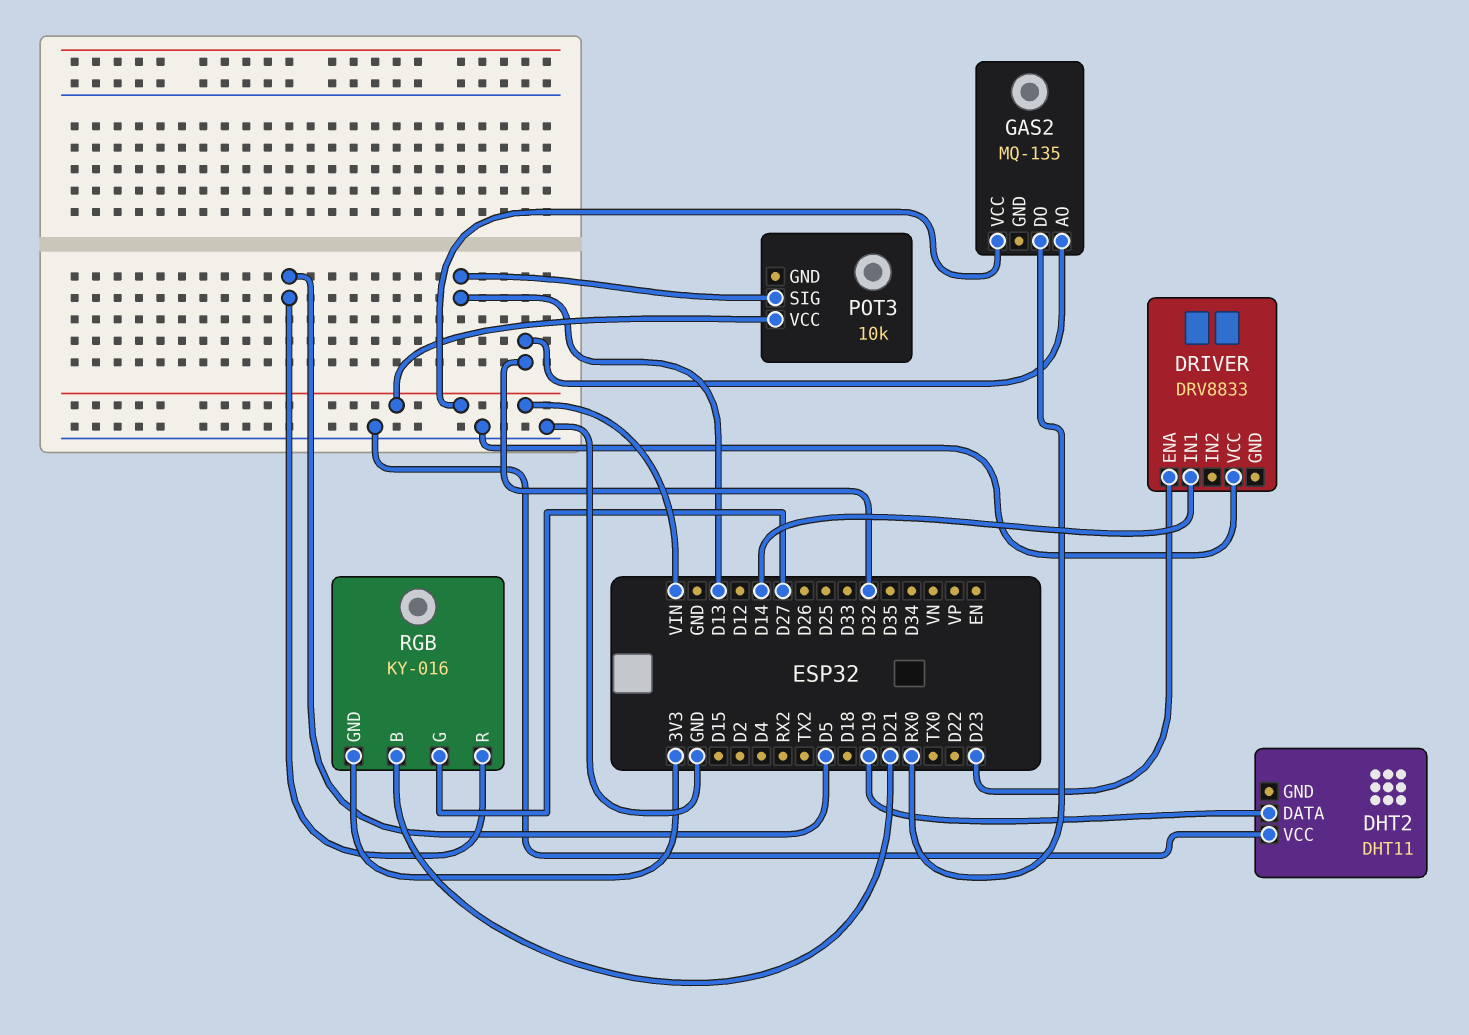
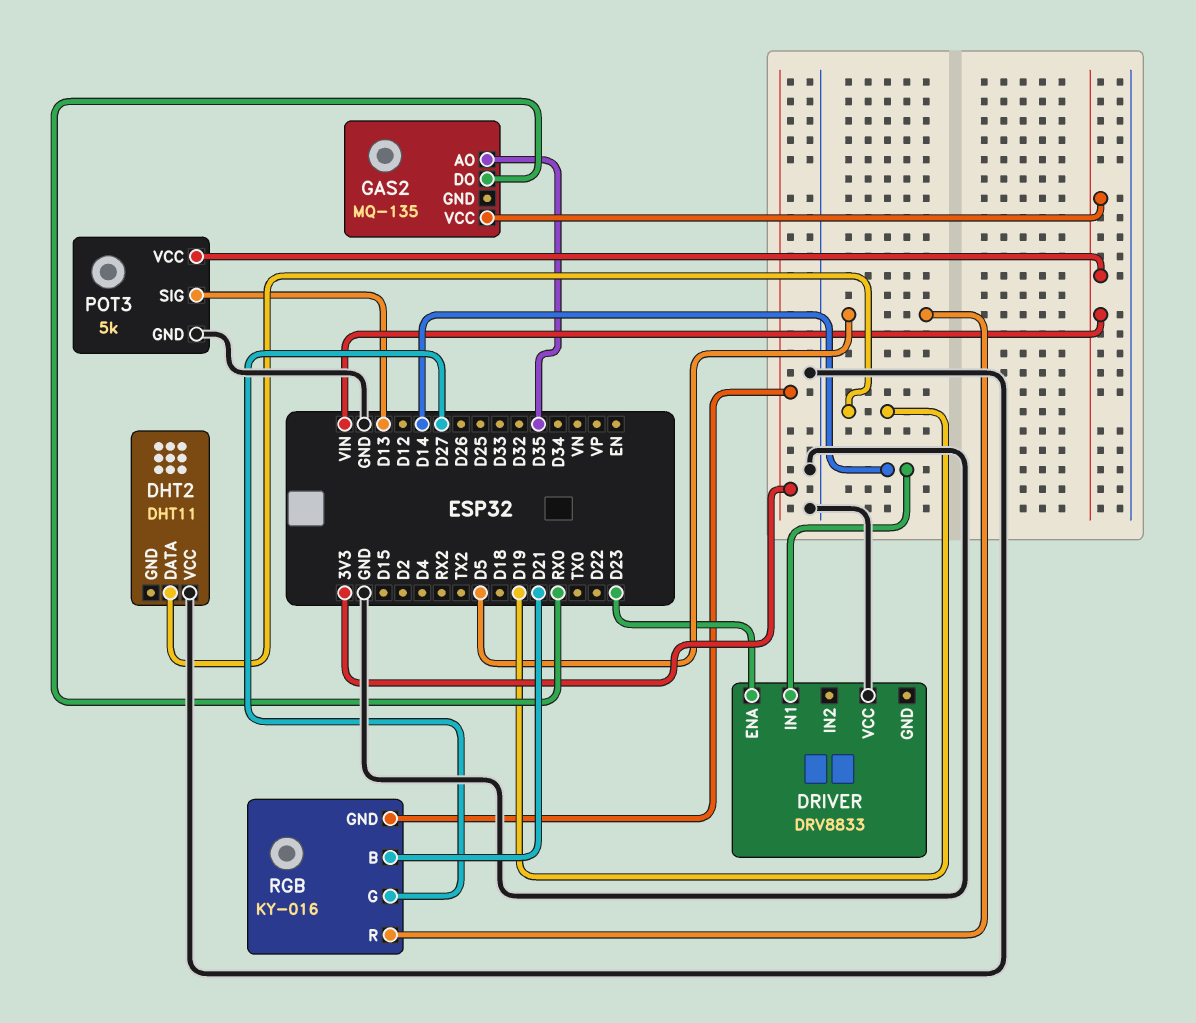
GAS2 pin AO: D32 -> D35
POT3: 10k -> 5k
POT3 pin GND: none -> GND

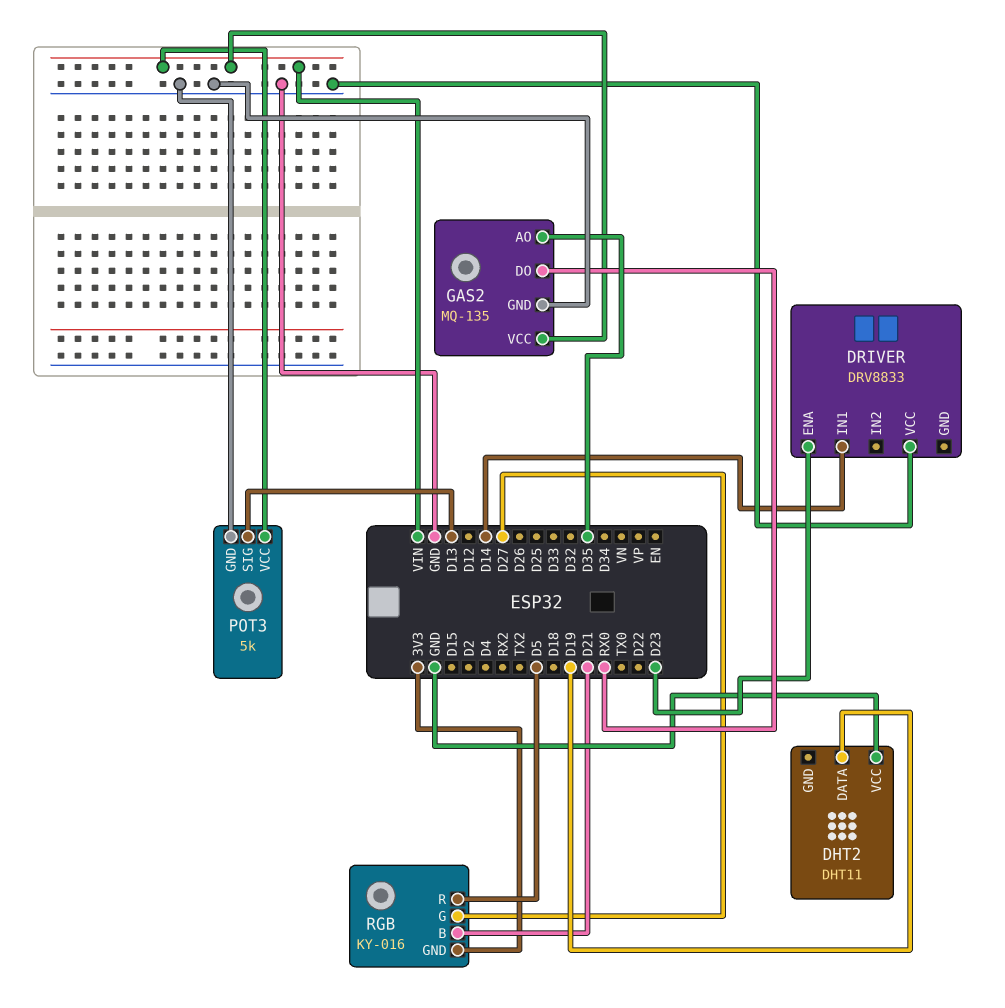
GAS2 pin GND: none -> GND

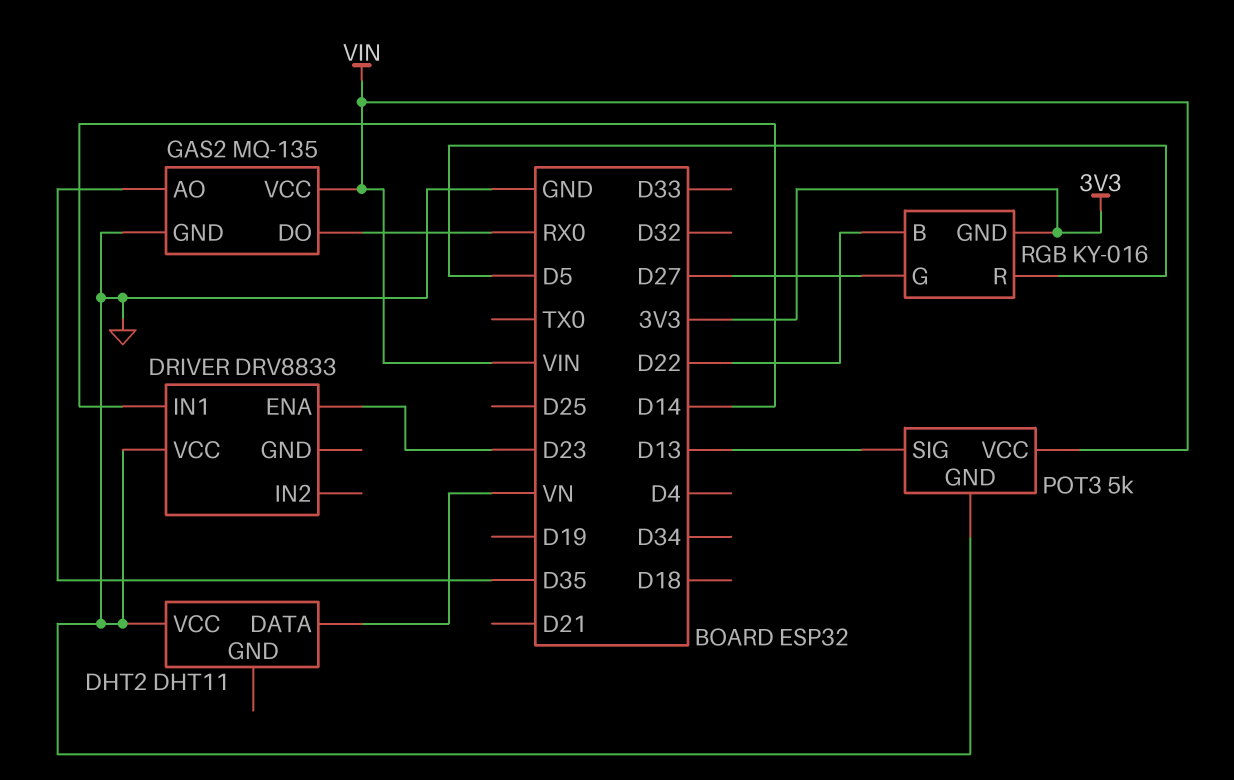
DHT2 pin DATA: D19 -> VN
RGB pin B: D21 -> D22

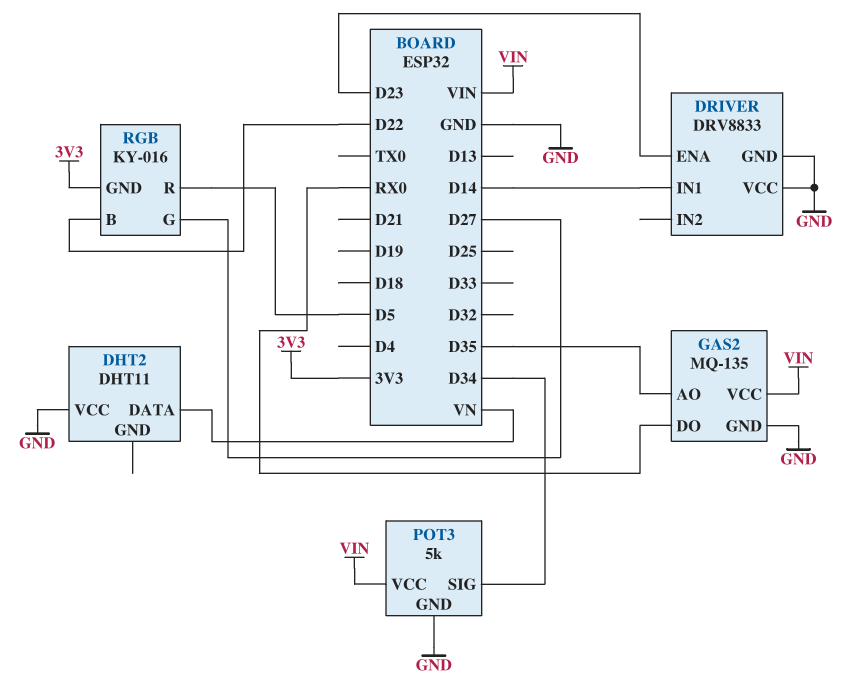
DRIVER pin GND: none -> GND
POT3 pin SIG: D13 -> D34

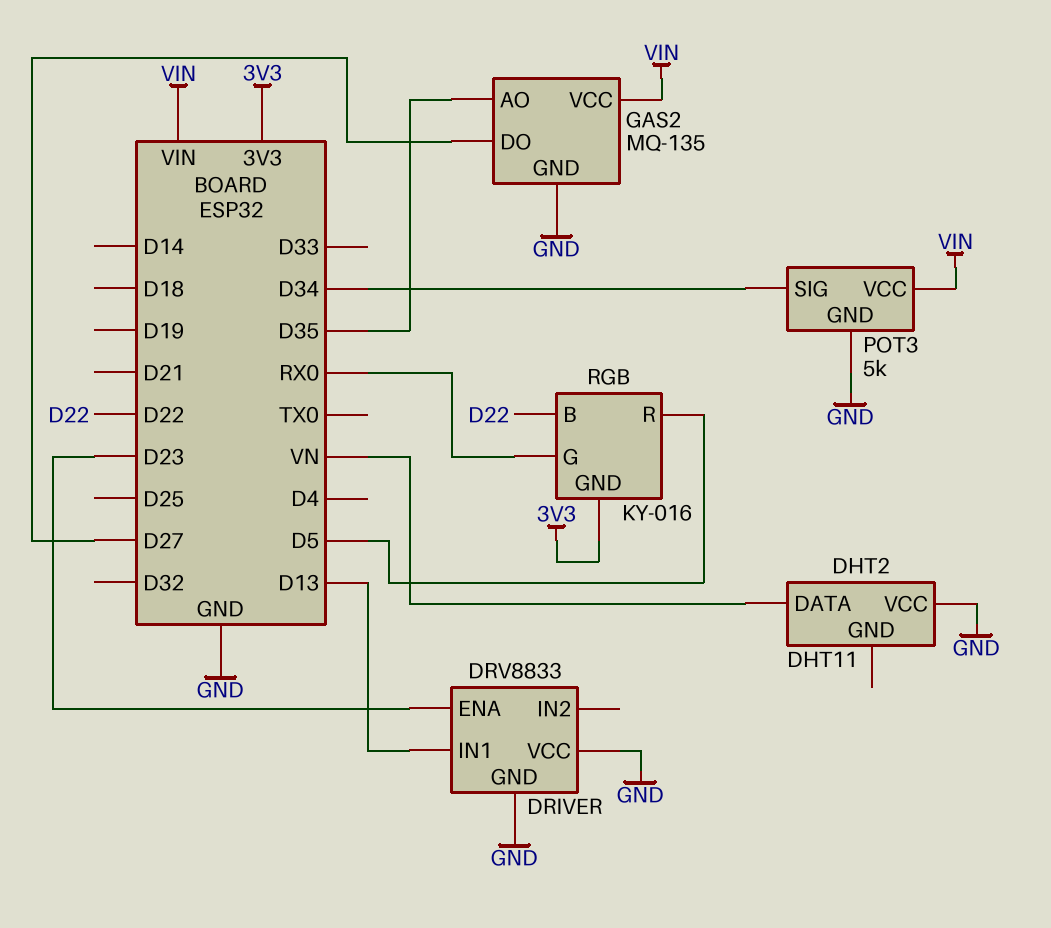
DRIVER pin IN1: D14 -> D13
GAS2 pin DO: RX0 -> D27
RGB pin G: D27 -> RX0

